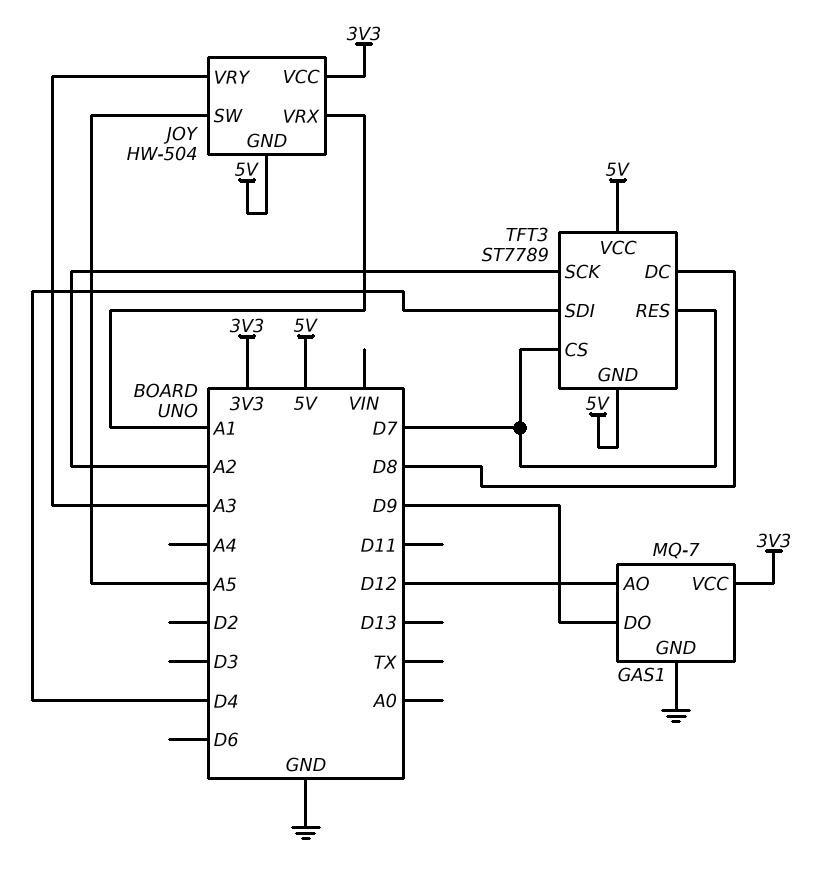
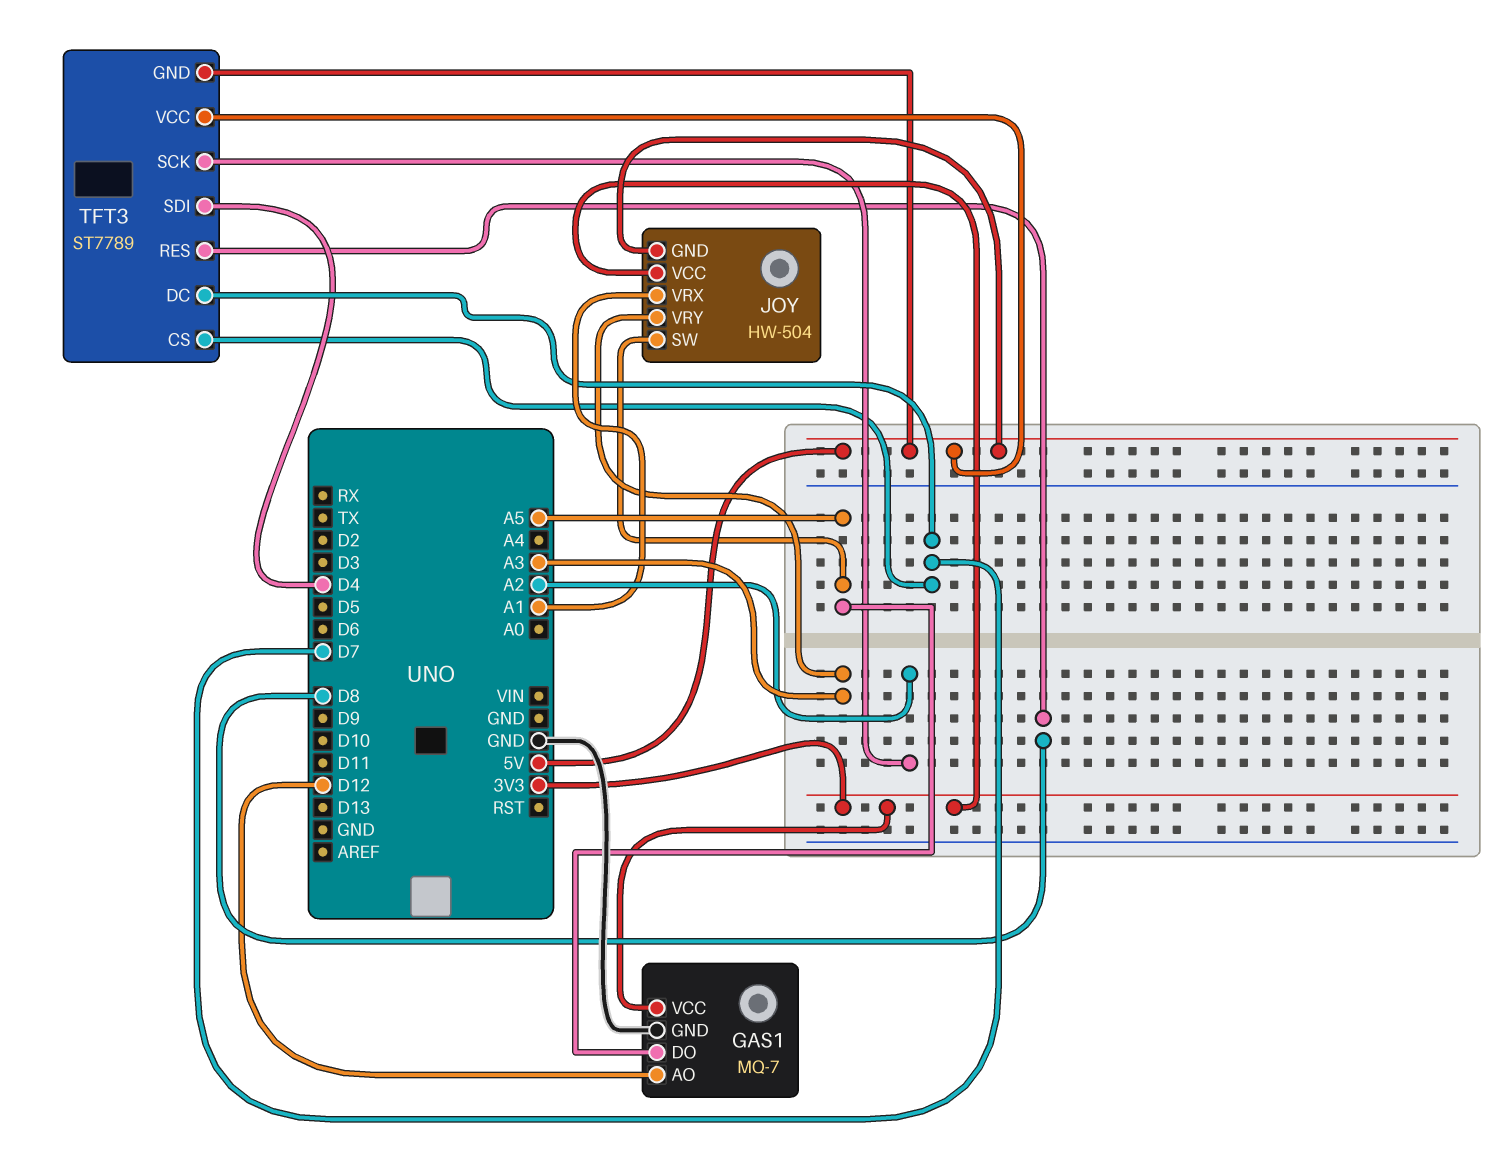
GAS1 pin DO: D9 -> A5
TFT3 pin DC: D8 -> D7
TFT3 pin RES: D7 -> D8

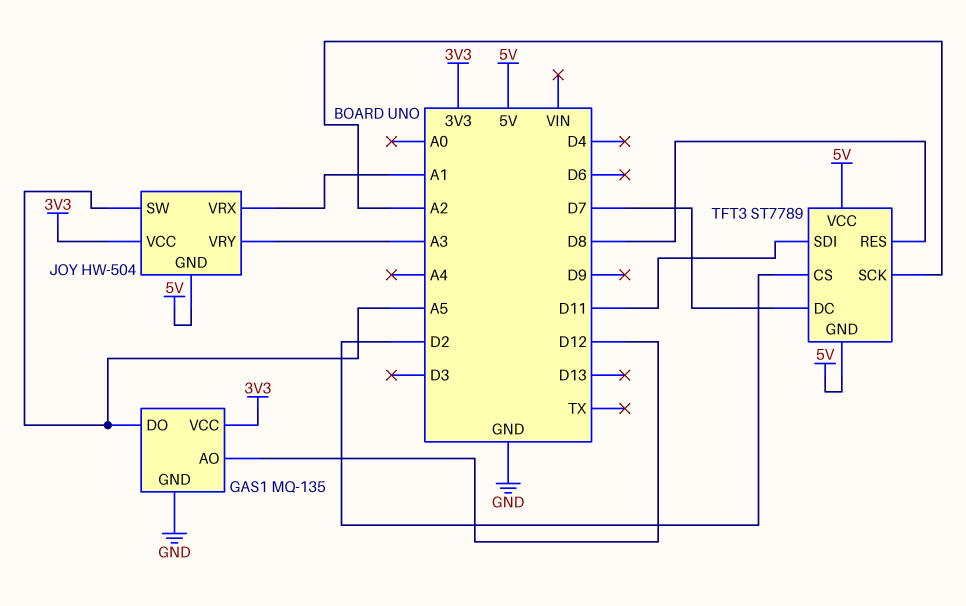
GAS1: MQ-7 -> MQ-135
TFT3 pin CS: D7 -> D2
TFT3 pin SDI: D4 -> D11

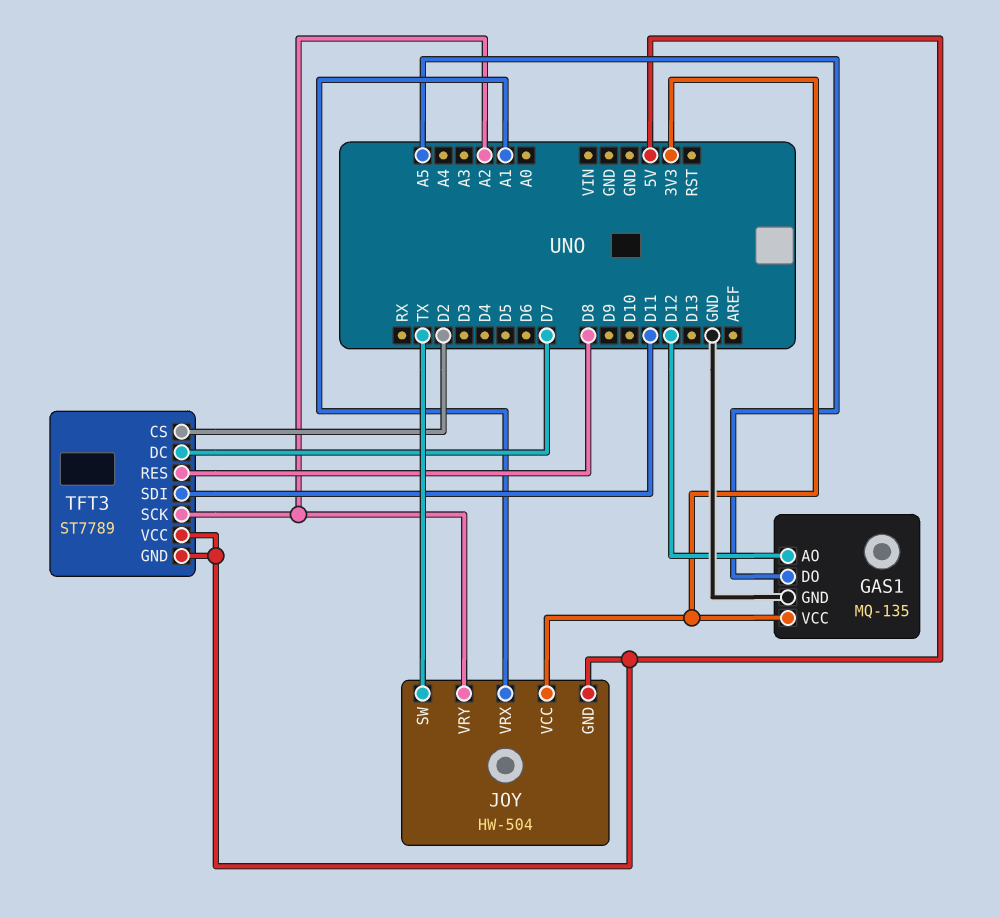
JOY pin SW: A5 -> TX
JOY pin VRY: A3 -> A2

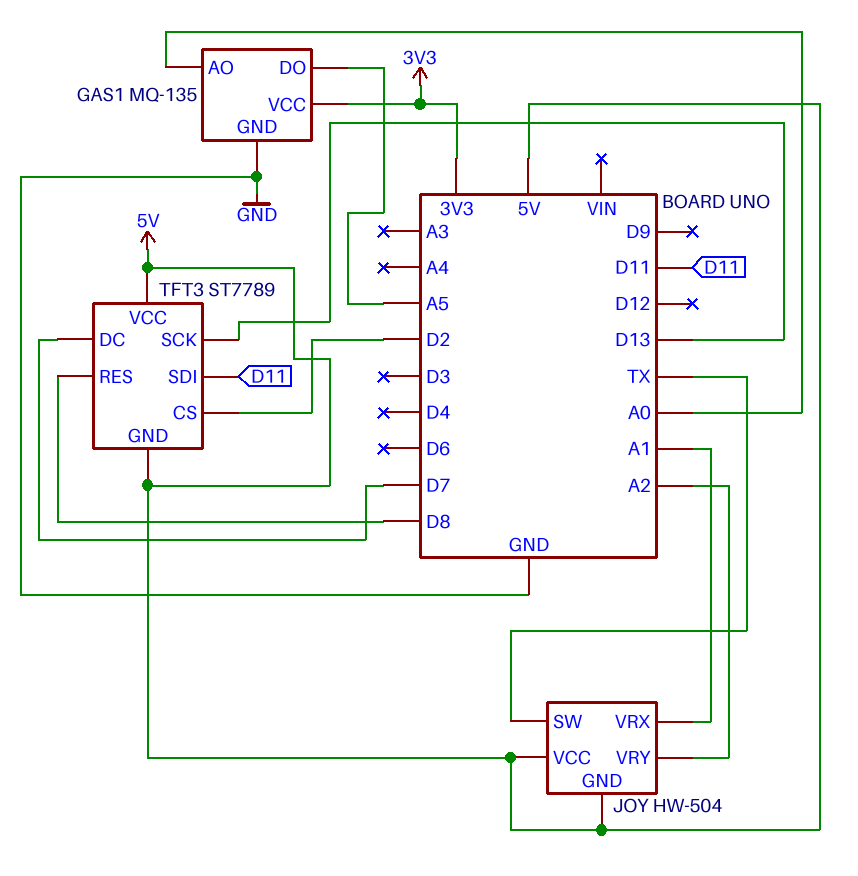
GAS1 pin AO: D12 -> A0
JOY pin VCC: 3V3 -> 5V
TFT3 pin SCK: A2 -> D13

